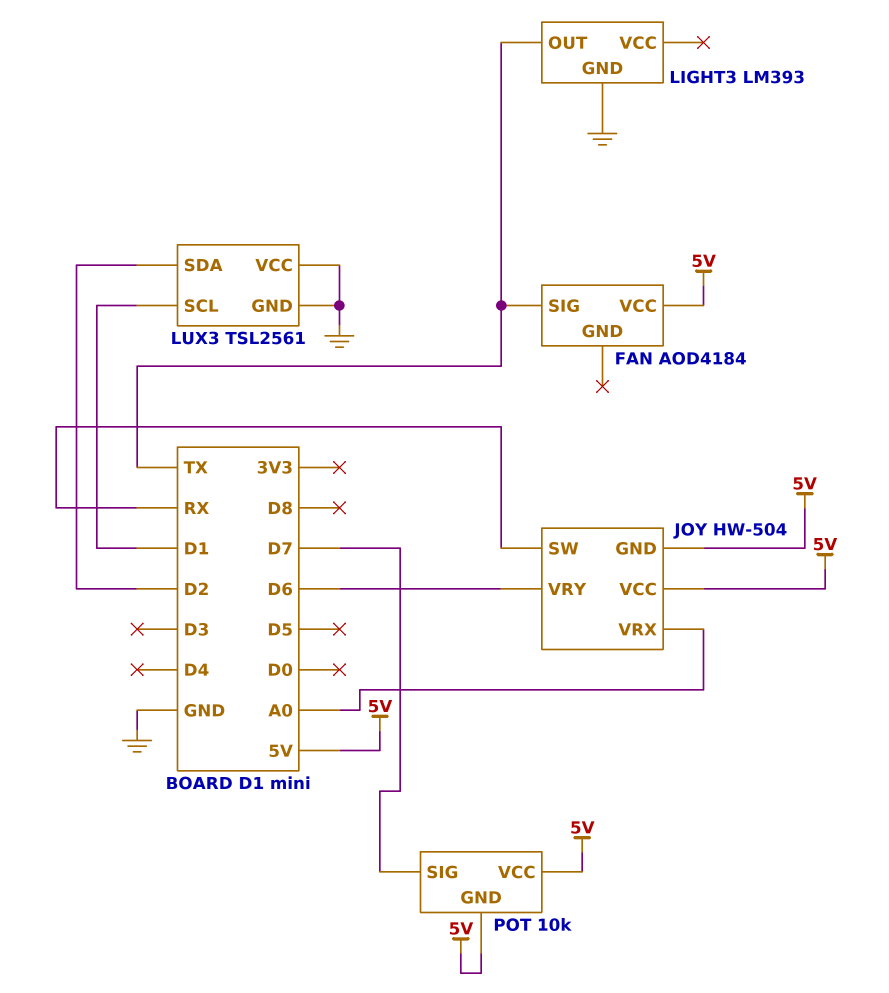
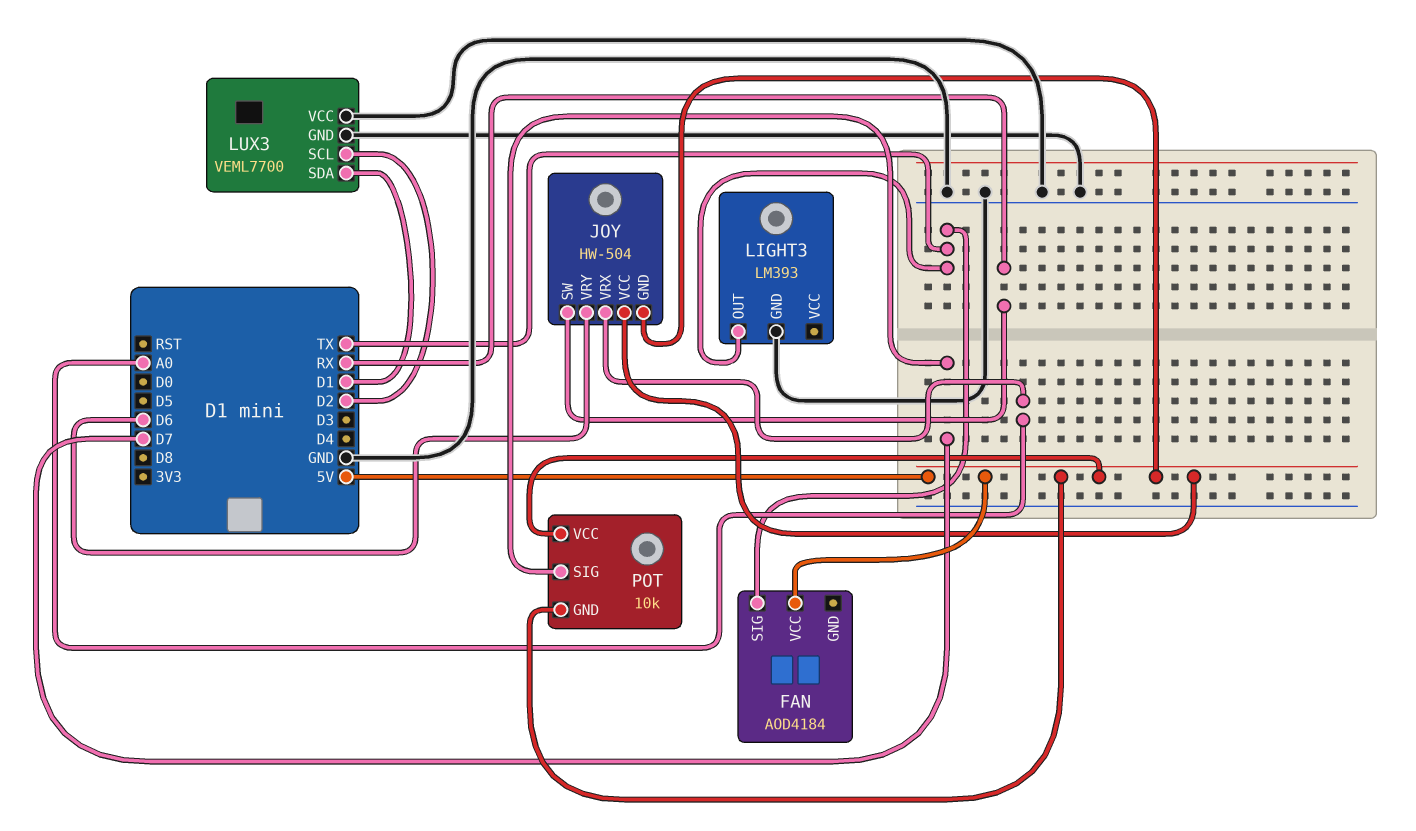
LUX3: TSL2561 -> VEML7700
LUX3 pin SCL: D1 -> D2
LUX3 pin SDA: D2 -> D1

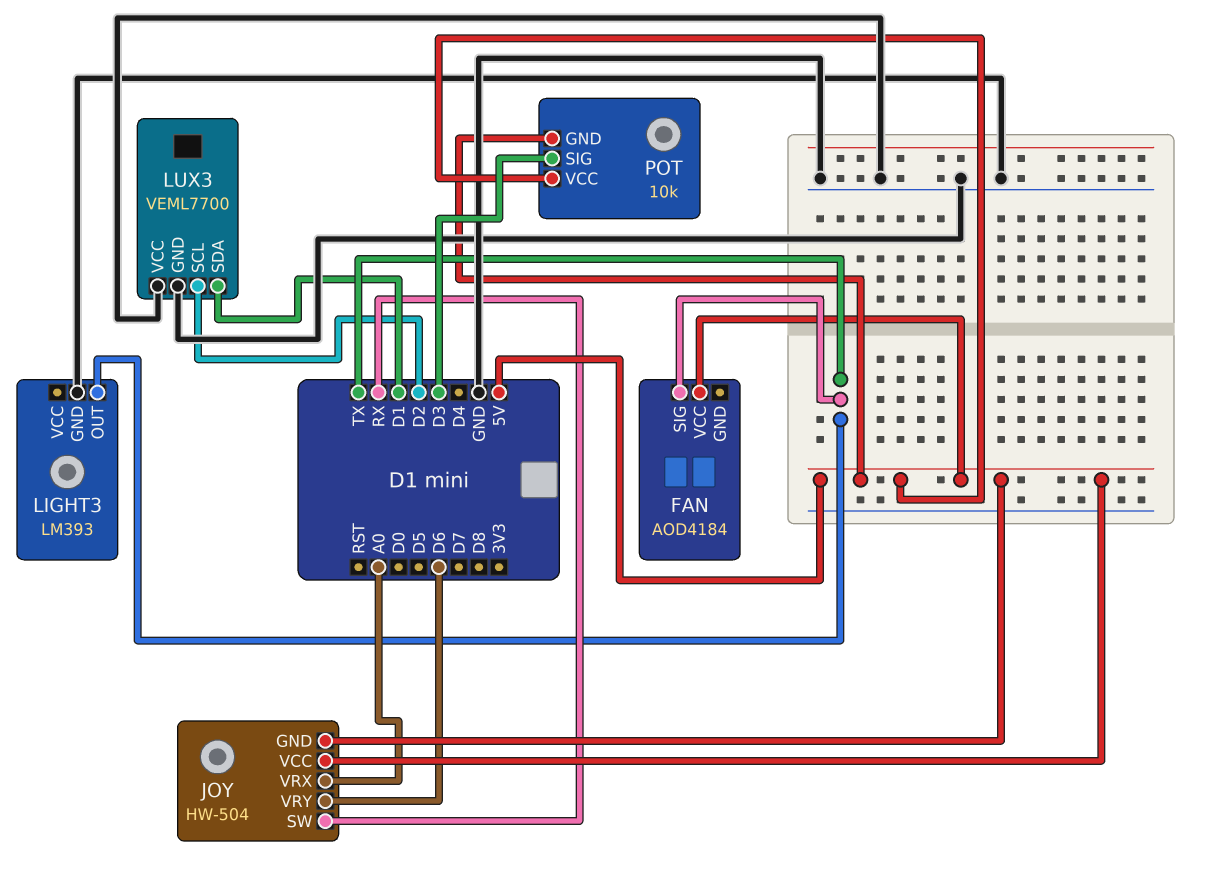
POT pin SIG: D7 -> D3

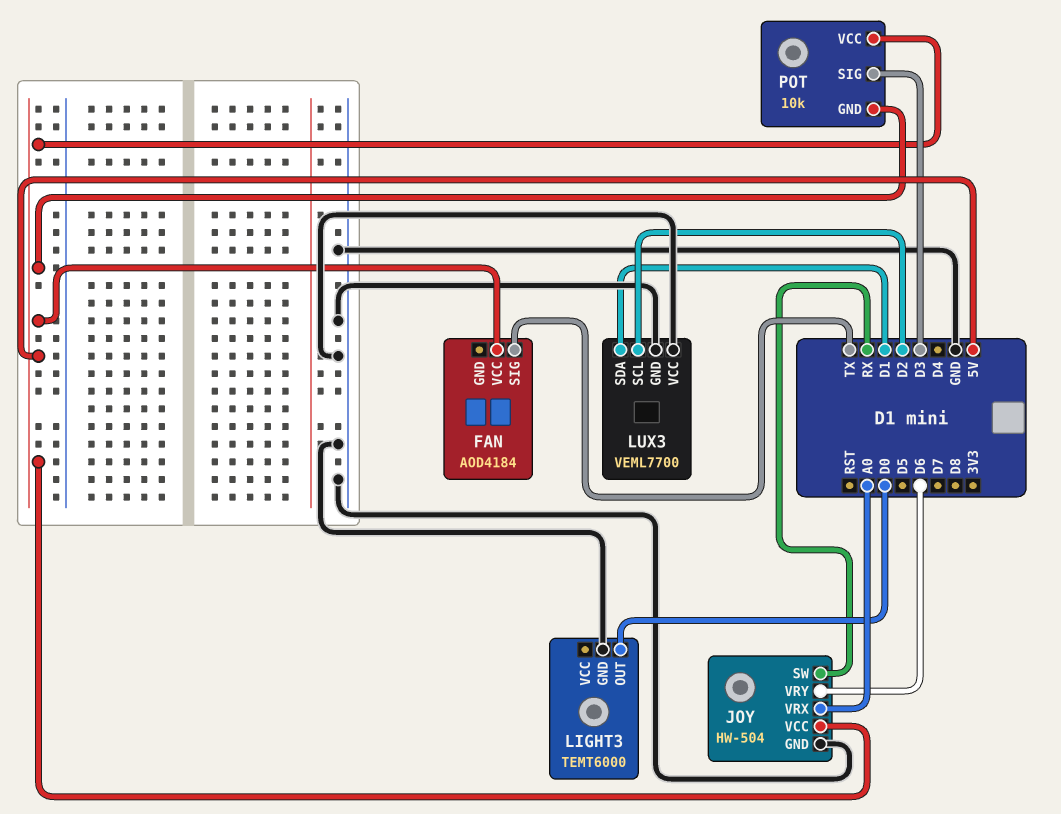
JOY pin GND: 5V -> GND
LIGHT3: LM393 -> TEMT6000
LIGHT3 pin OUT: TX -> D0

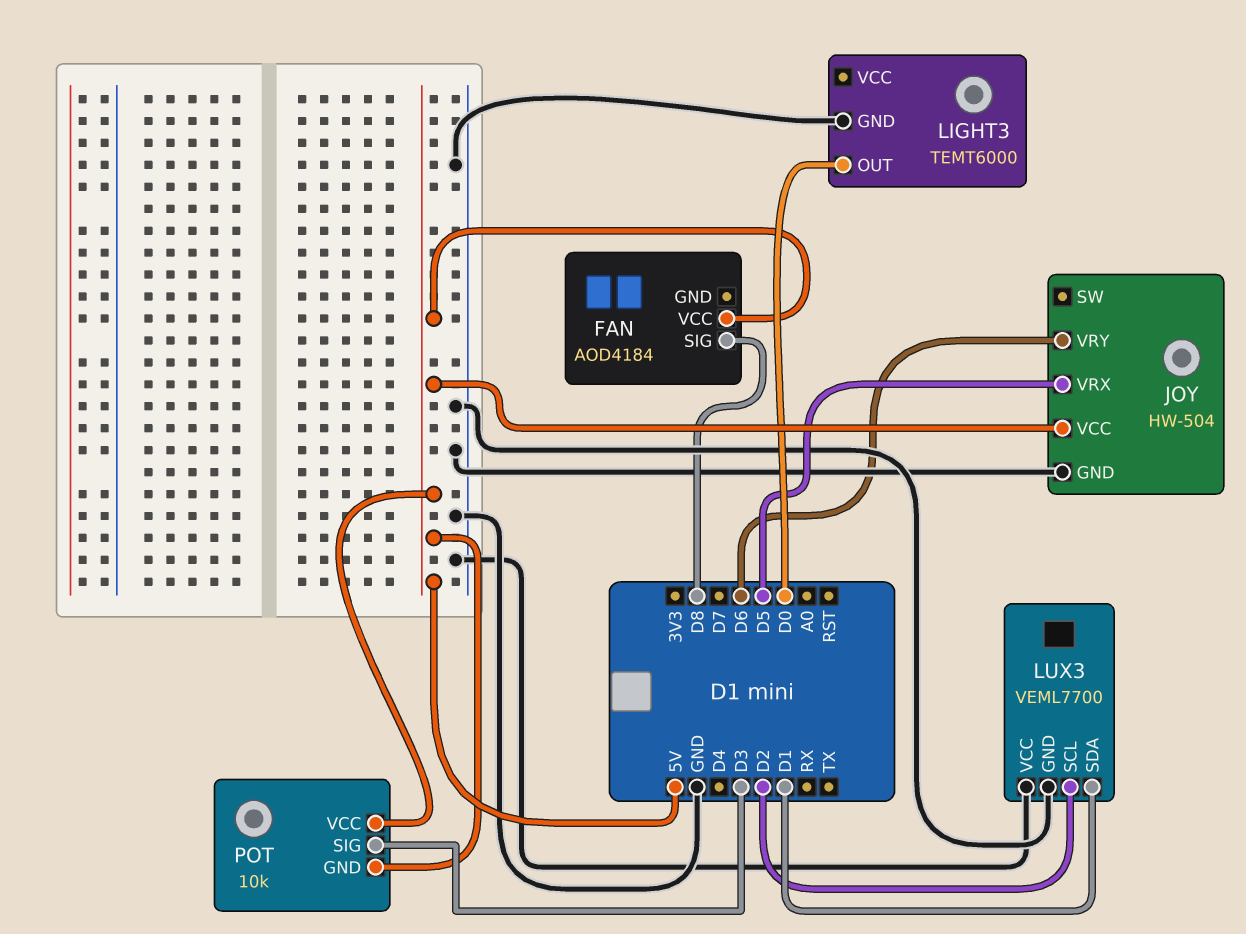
FAN pin SIG: TX -> D8
JOY pin SW: RX -> none
JOY pin VRX: A0 -> D5

